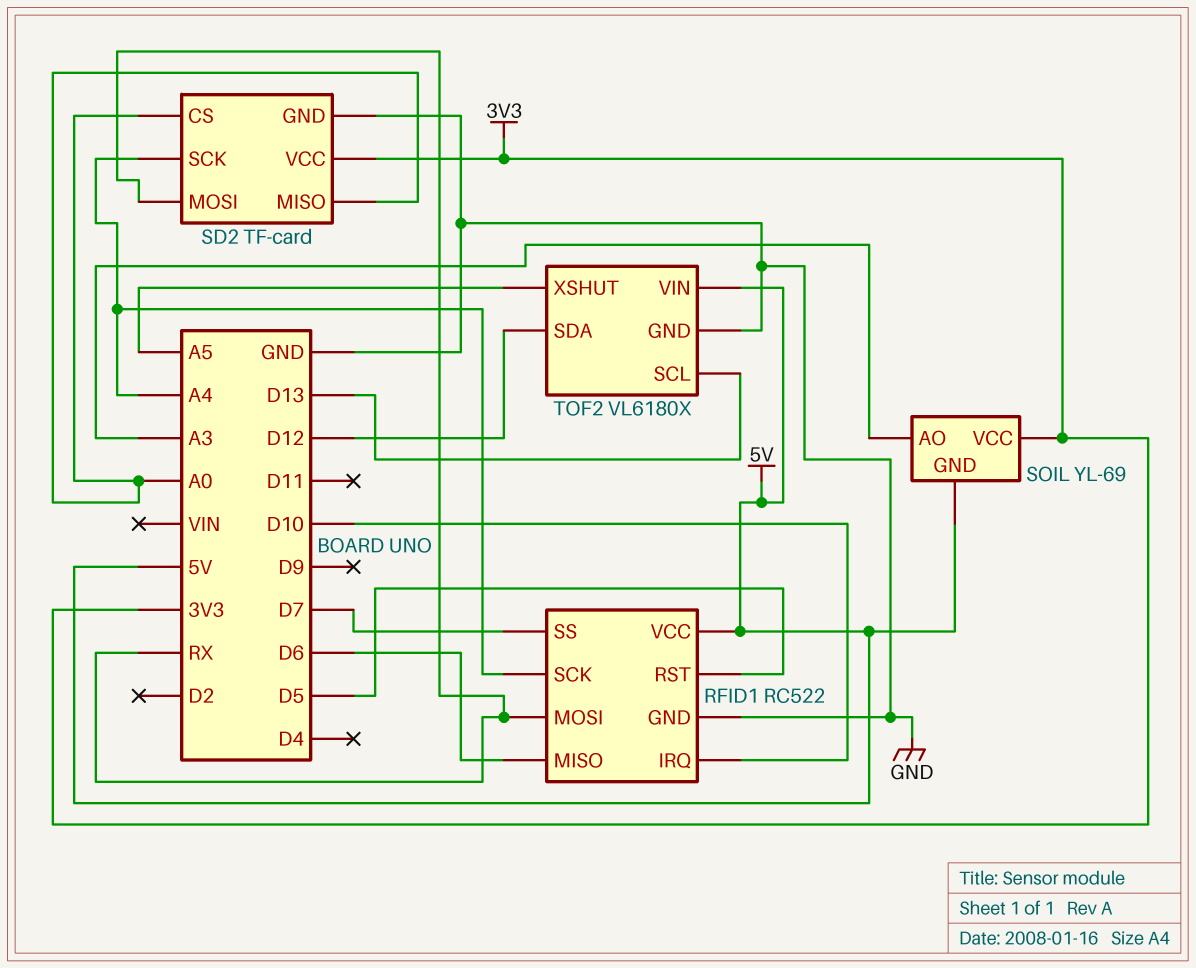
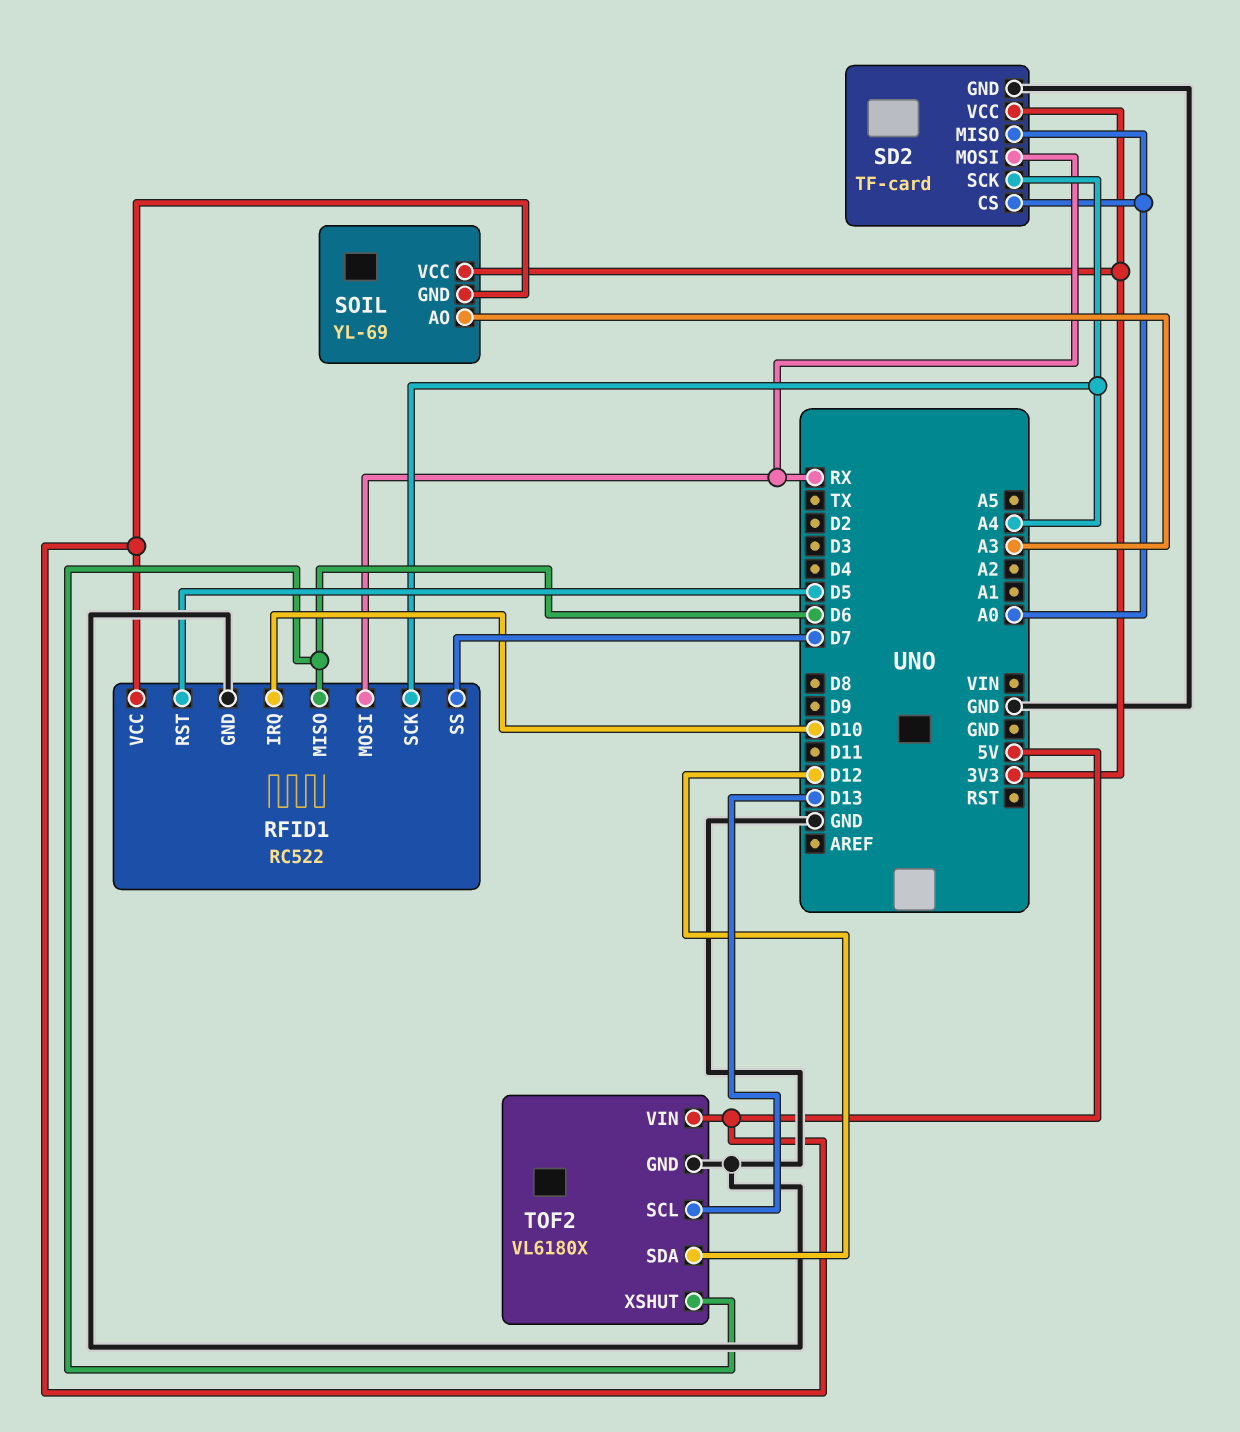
TOF2 pin XSHUT: A5 -> D6

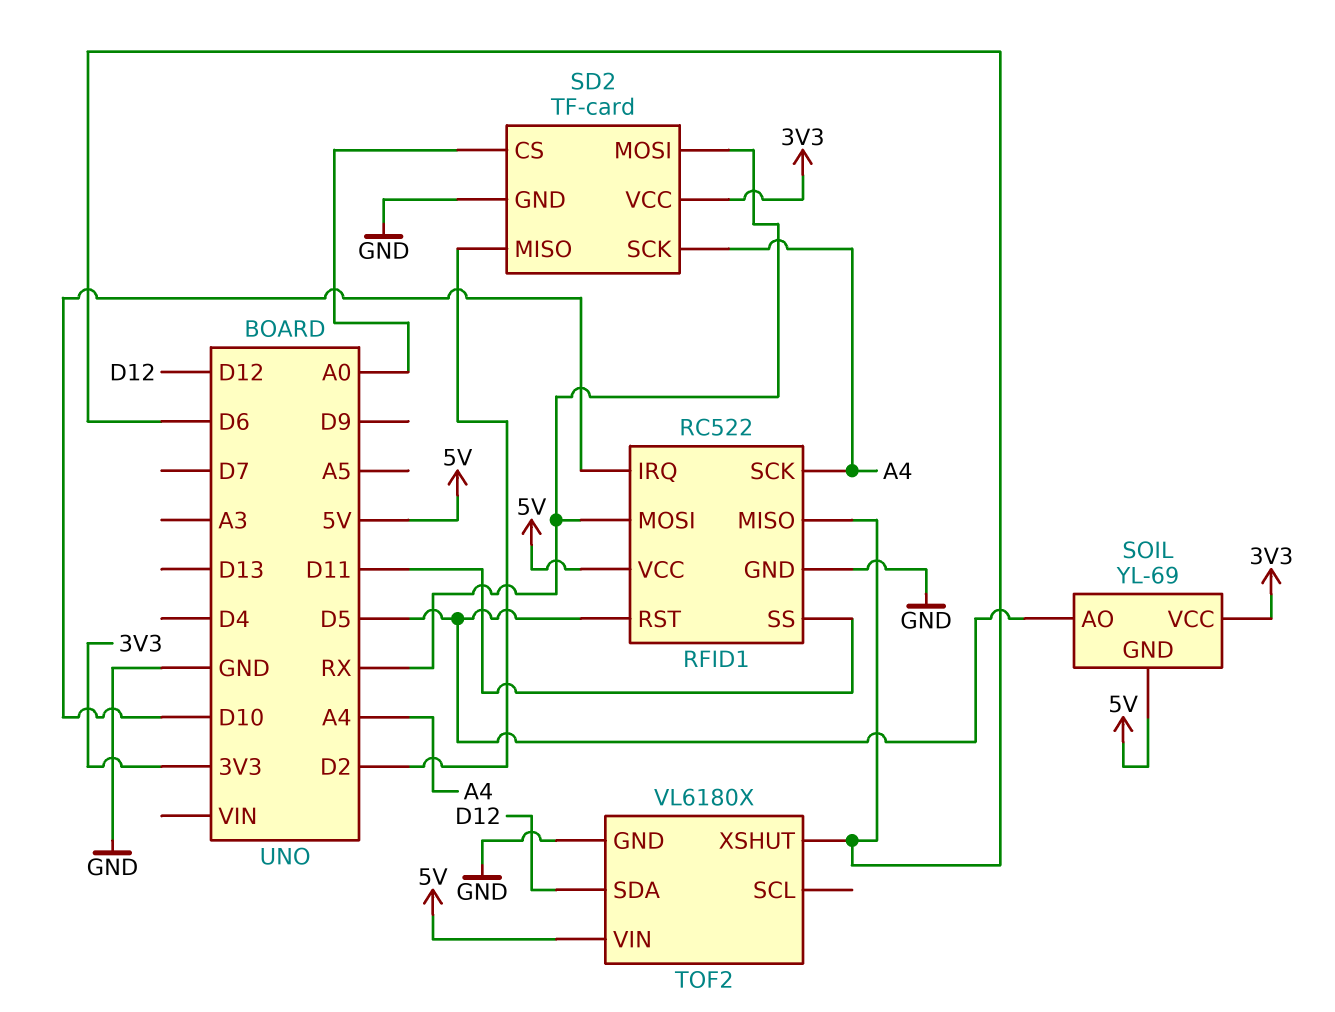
RFID1 pin SS: D7 -> D11
SD2 pin MISO: A0 -> D2
SOIL pin AO: A3 -> D5
TOF2 pin SCL: D13 -> none

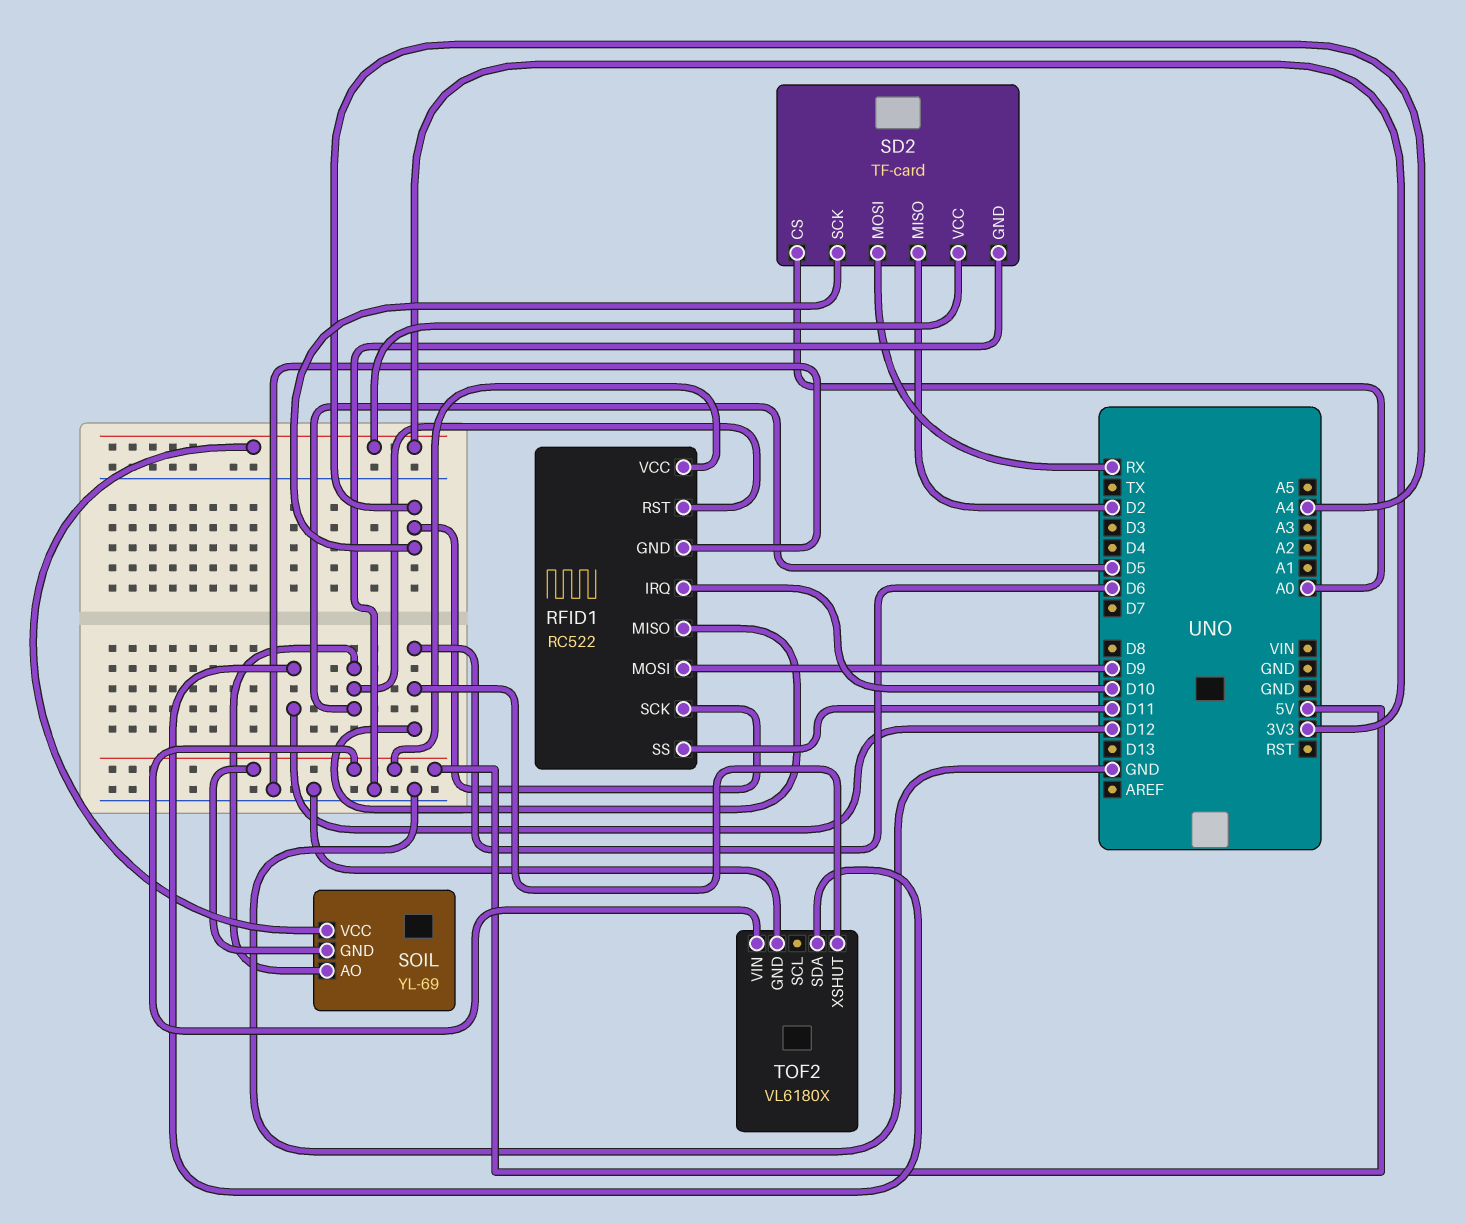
RFID1 pin MOSI: RX -> D9

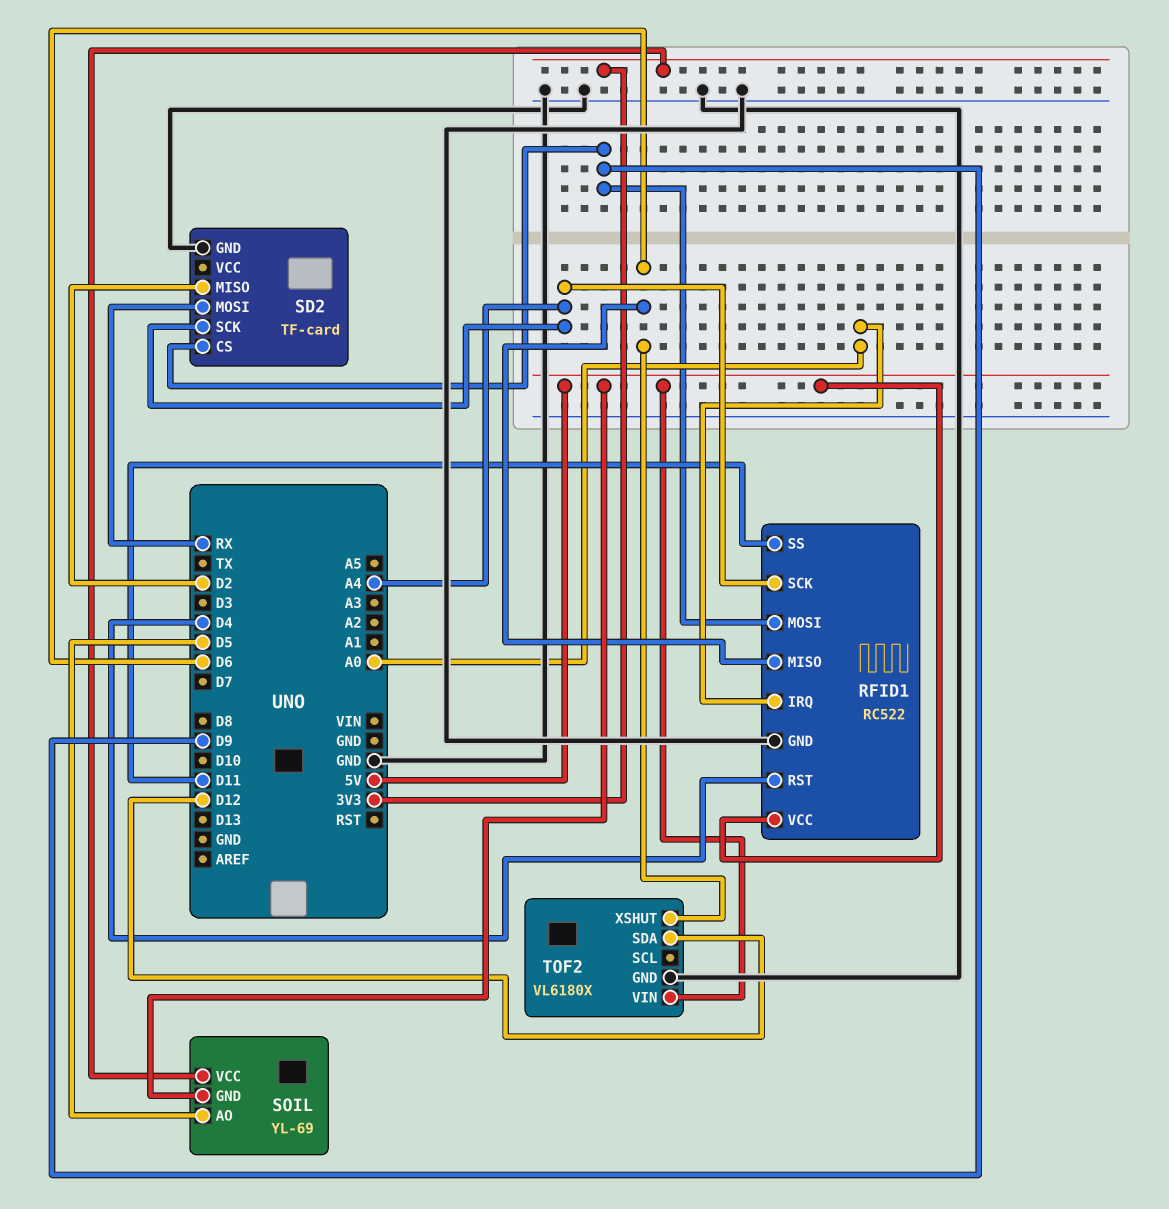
RFID1 pin IRQ: D10 -> A0
RFID1 pin RST: D5 -> D4
SD2 pin CS: A0 -> D9
SD2 pin VCC: 3V3 -> none

